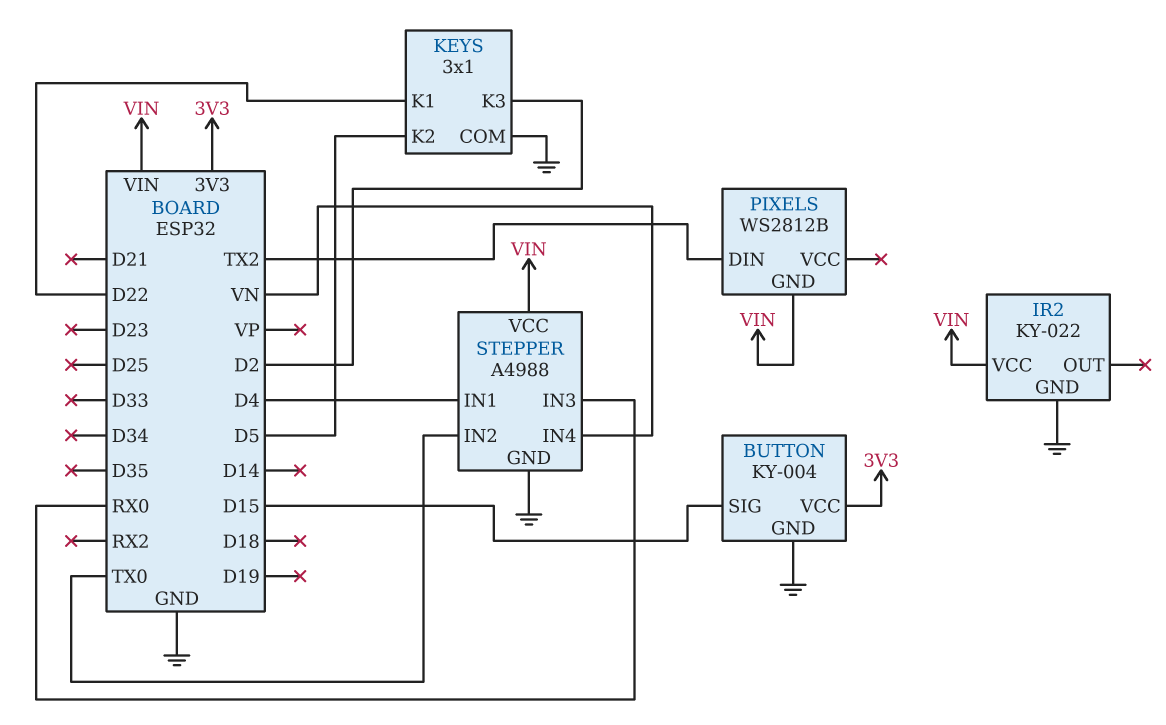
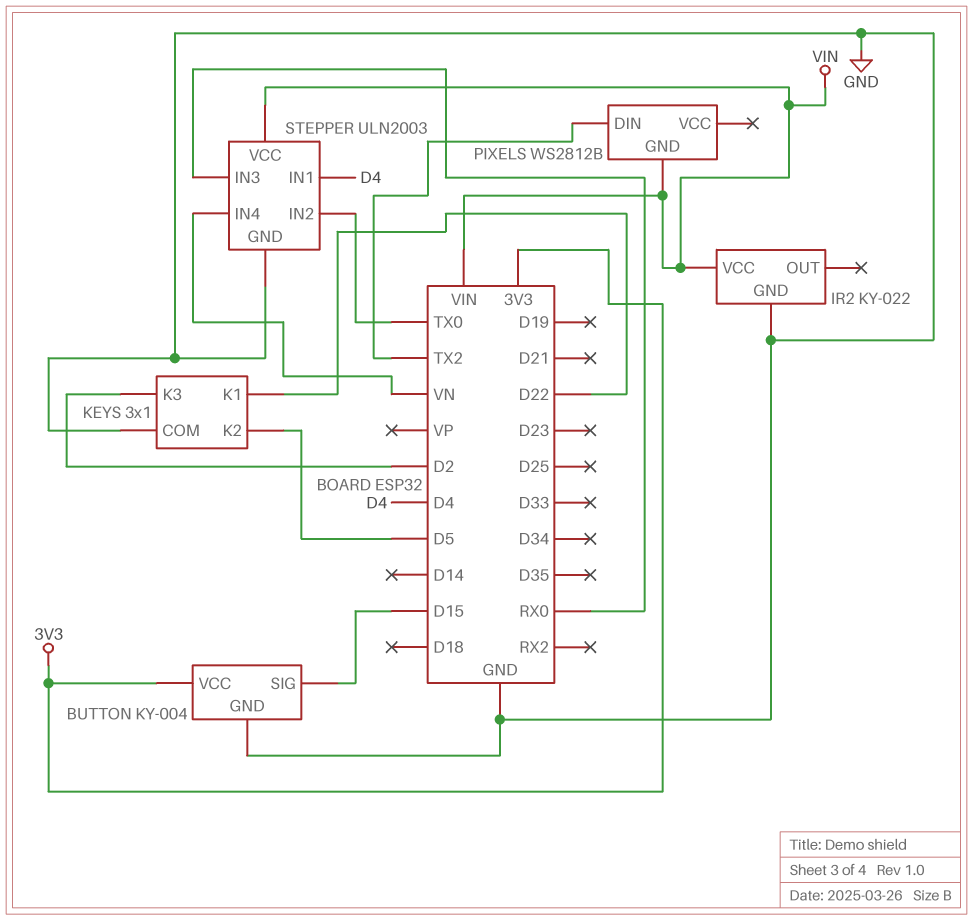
STEPPER: A4988 -> ULN2003

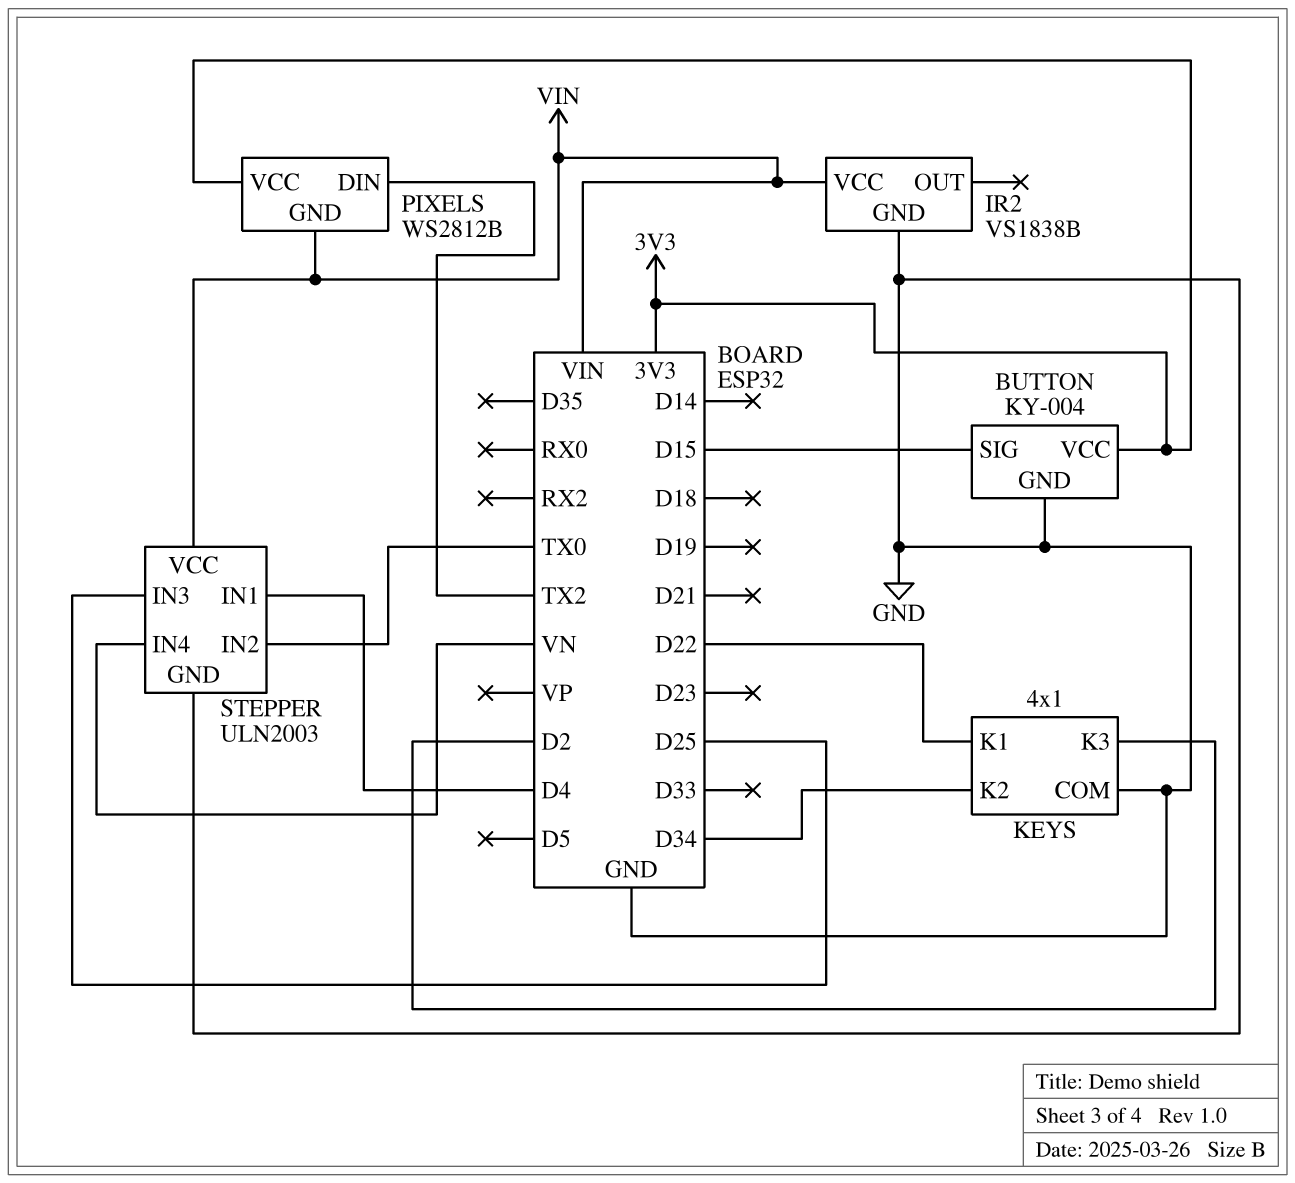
IR2: KY-022 -> VS1838B
KEYS: 3x1 -> 4x1
KEYS pin K2: D5 -> D34
PIXELS pin VCC: none -> 3V3
STEPPER pin IN3: RX0 -> D25

